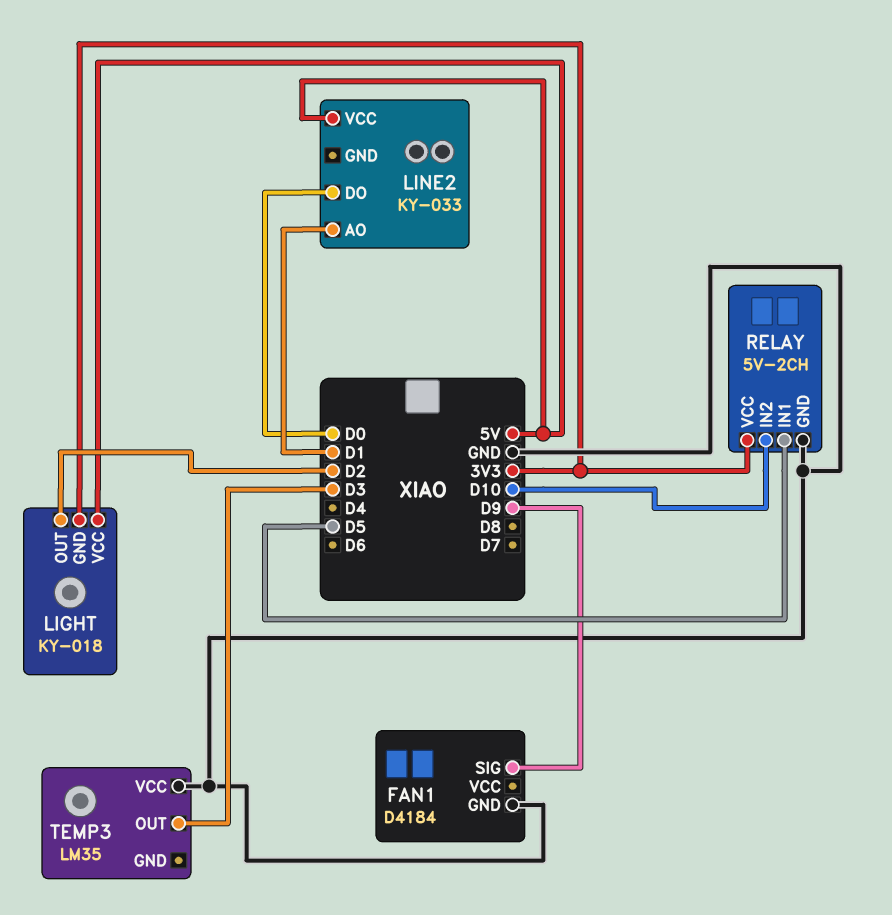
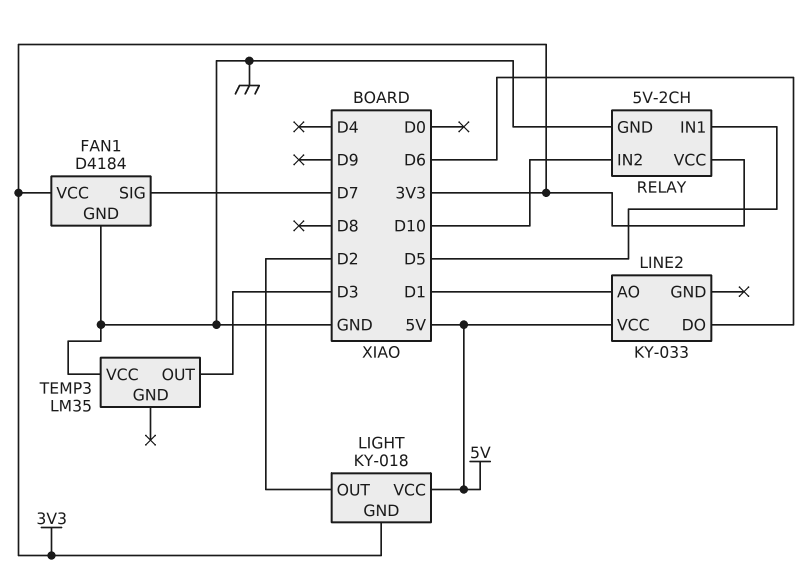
FAN1 pin SIG: D9 -> D7
FAN1 pin VCC: none -> 3V3
LINE2 pin DO: D0 -> D6

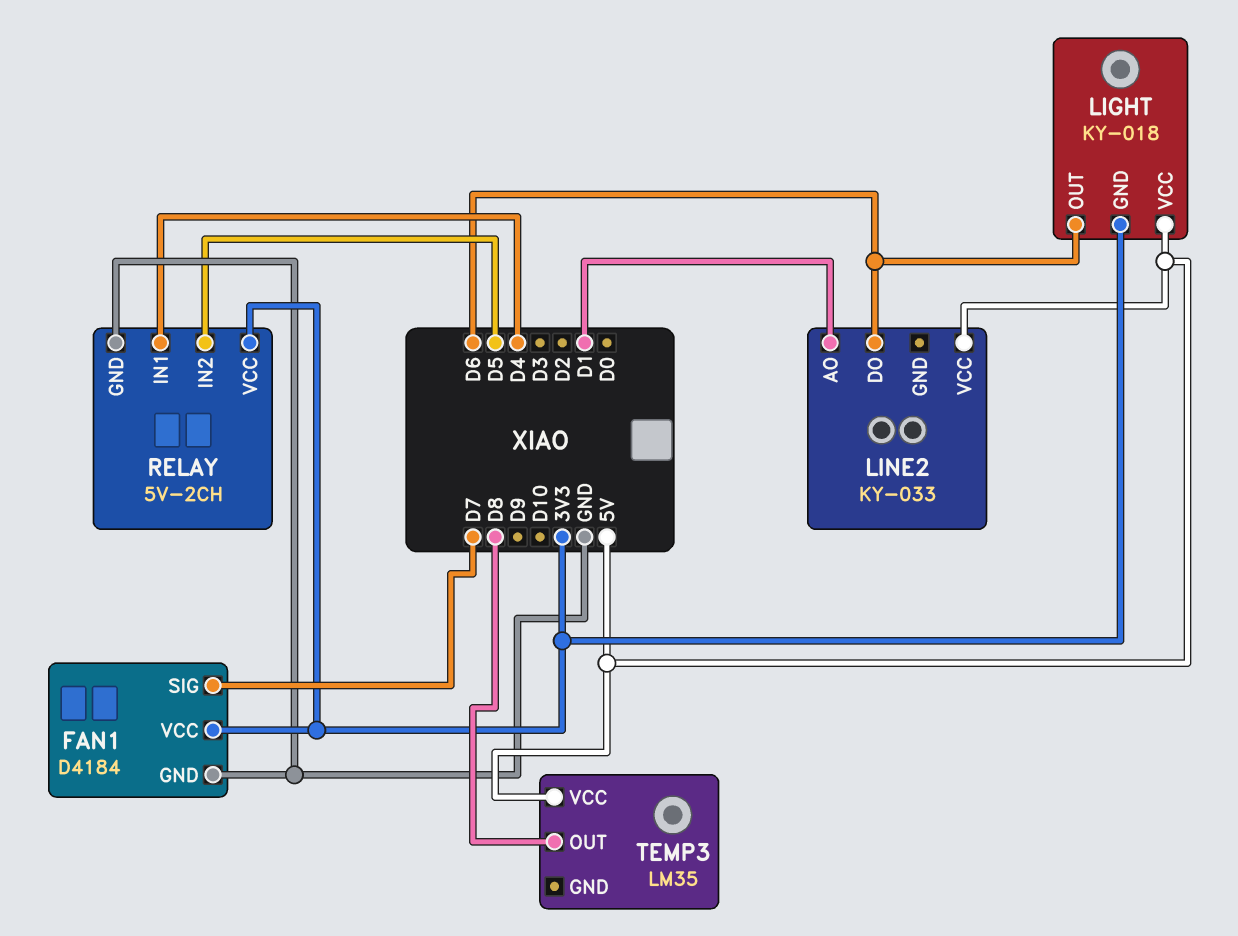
LIGHT pin OUT: D2 -> D6
RELAY pin IN1: D5 -> D4
RELAY pin IN2: D10 -> D5
TEMP3 pin OUT: D3 -> D8
TEMP3 pin VCC: GND -> 5V

